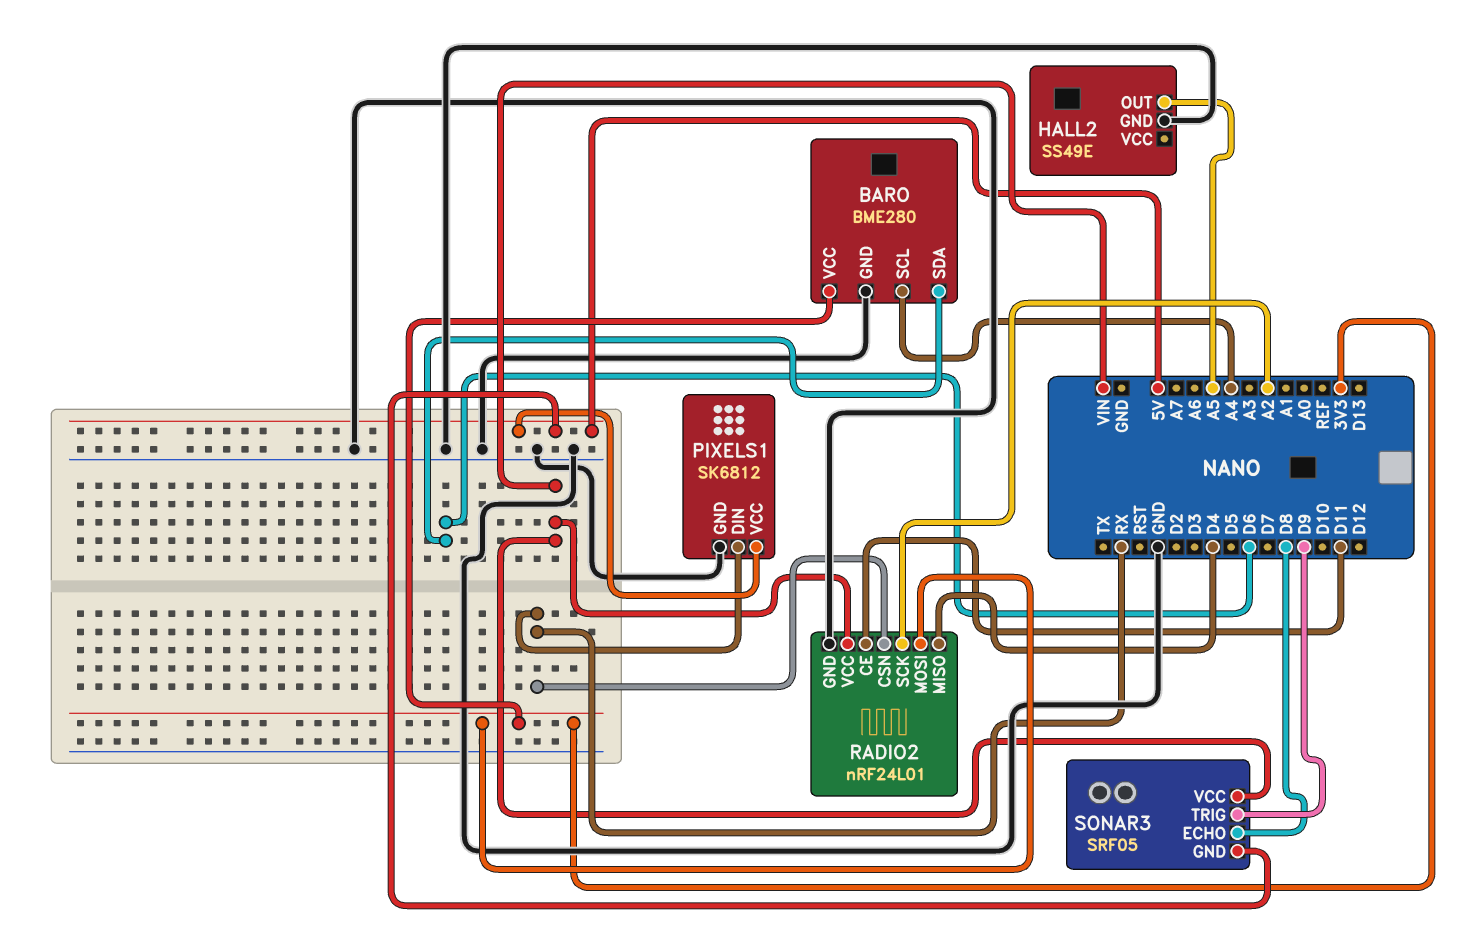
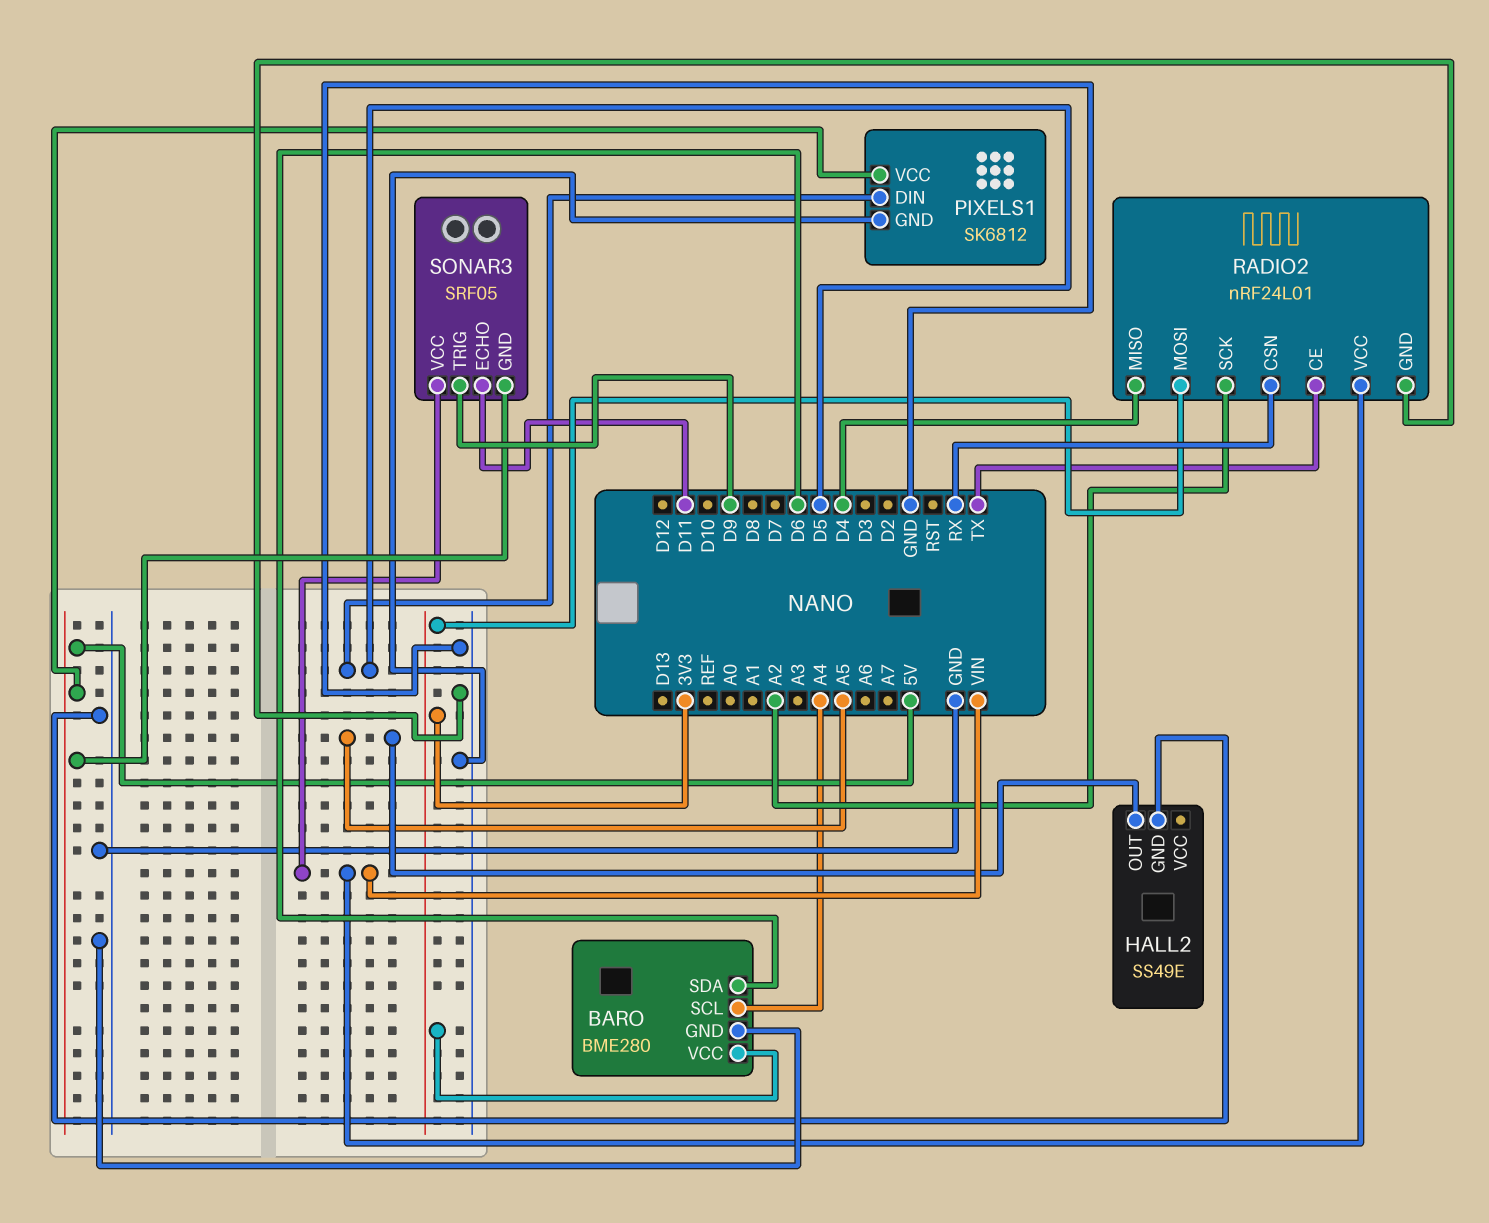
PIXELS1 pin DIN: RX -> D5
RADIO2 pin CE: D11 -> TX
SONAR3 pin ECHO: D8 -> D11

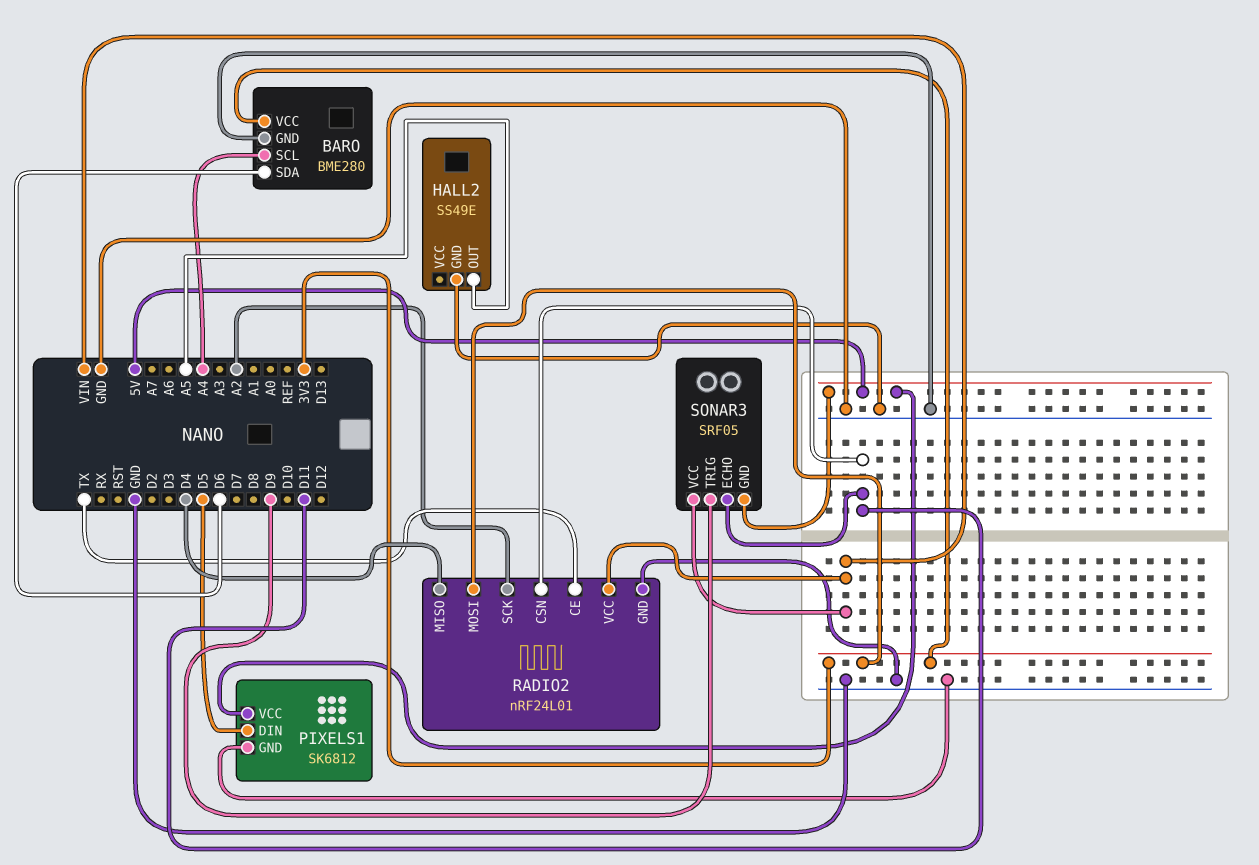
RADIO2 pin CSN: RX -> D11

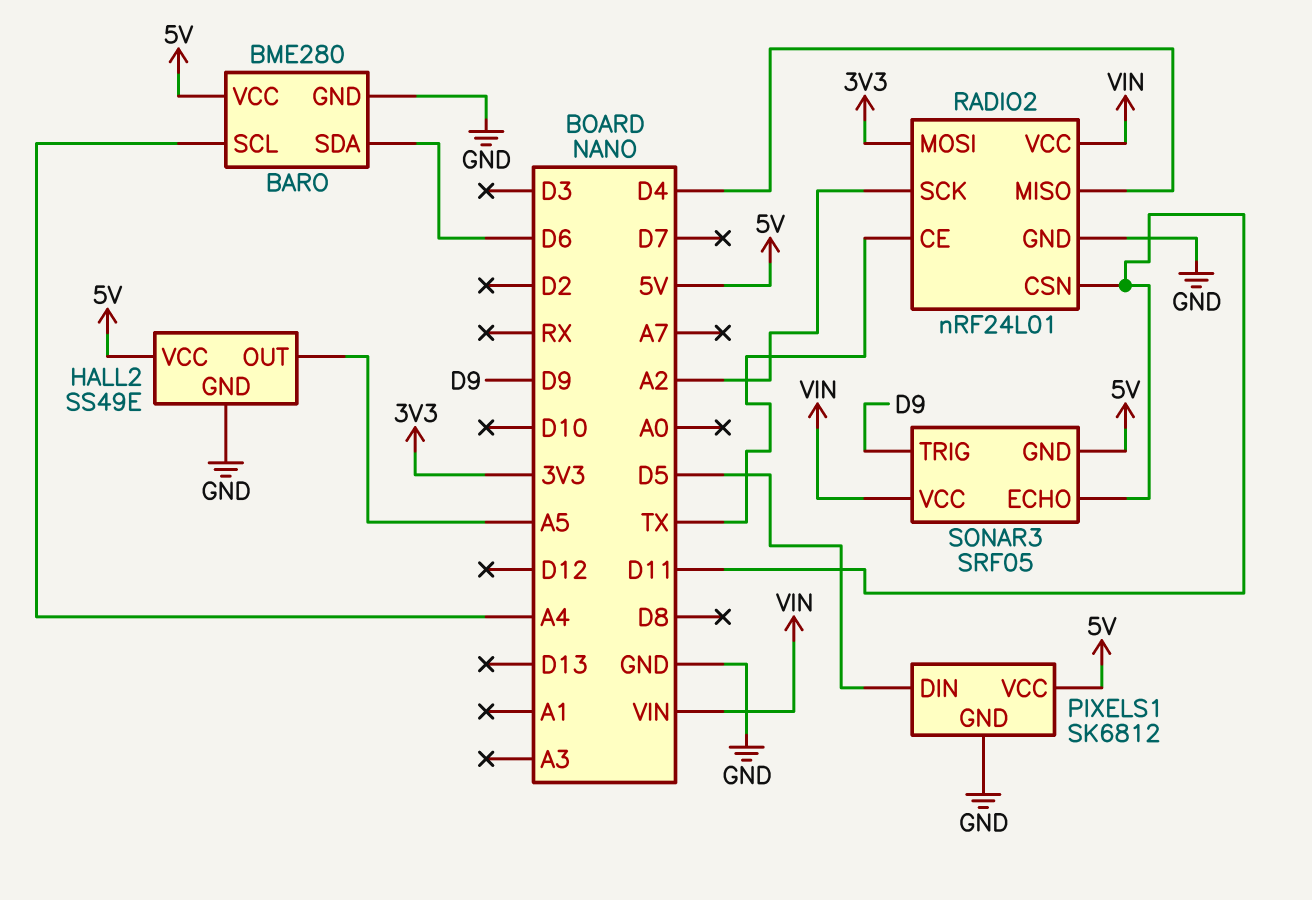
BARO pin VCC: 3V3 -> 5V
HALL2 pin VCC: none -> 5V

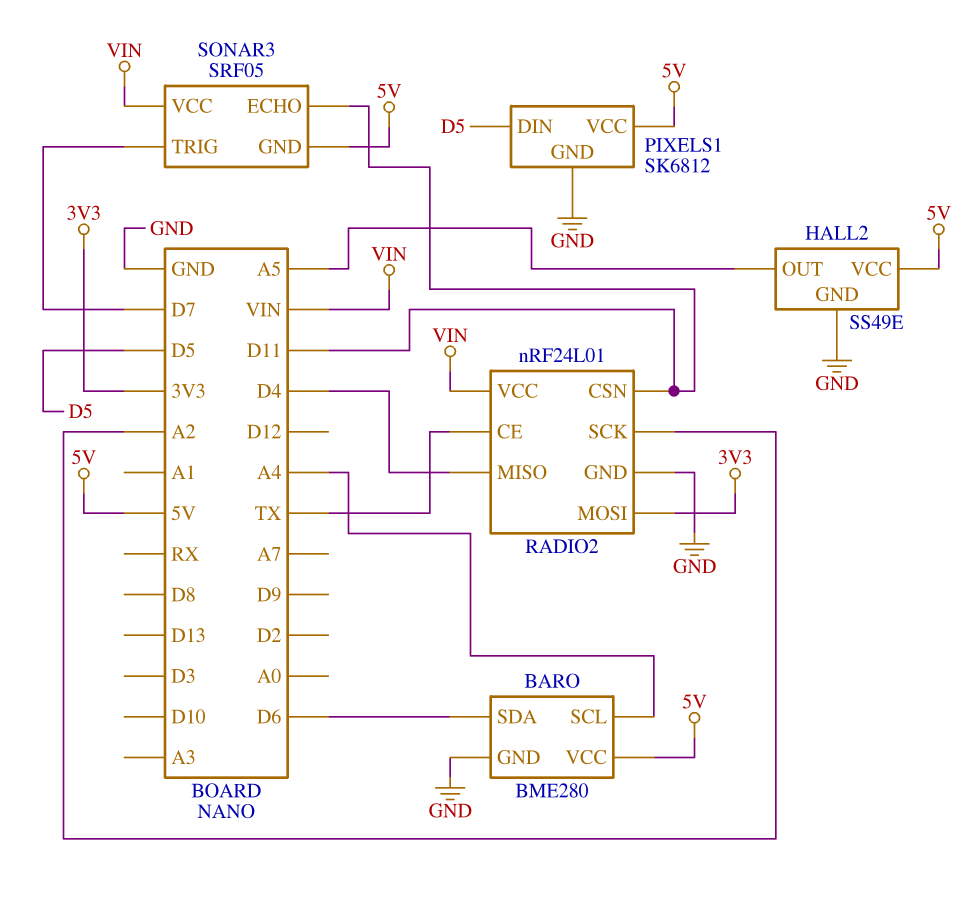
SONAR3 pin TRIG: D9 -> D7

